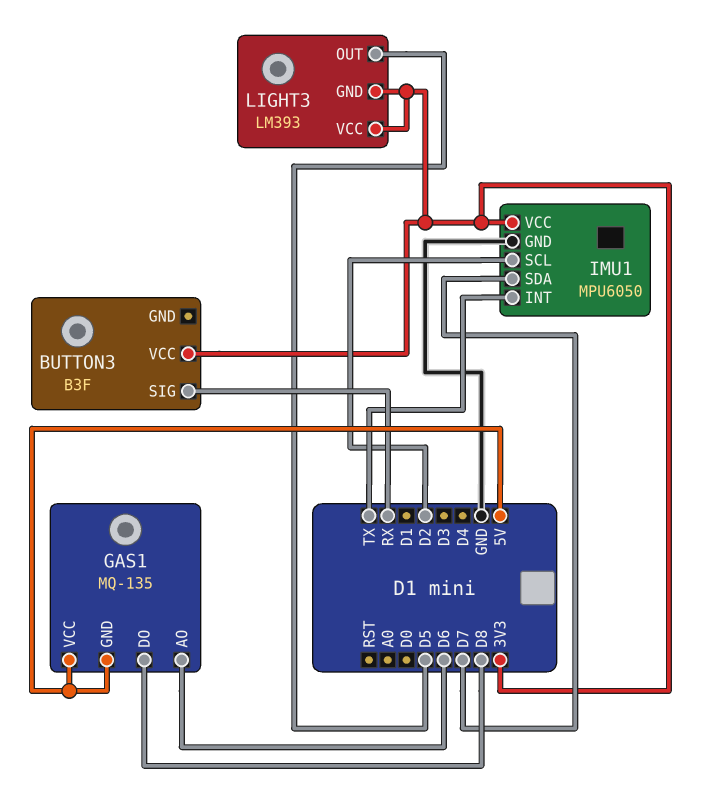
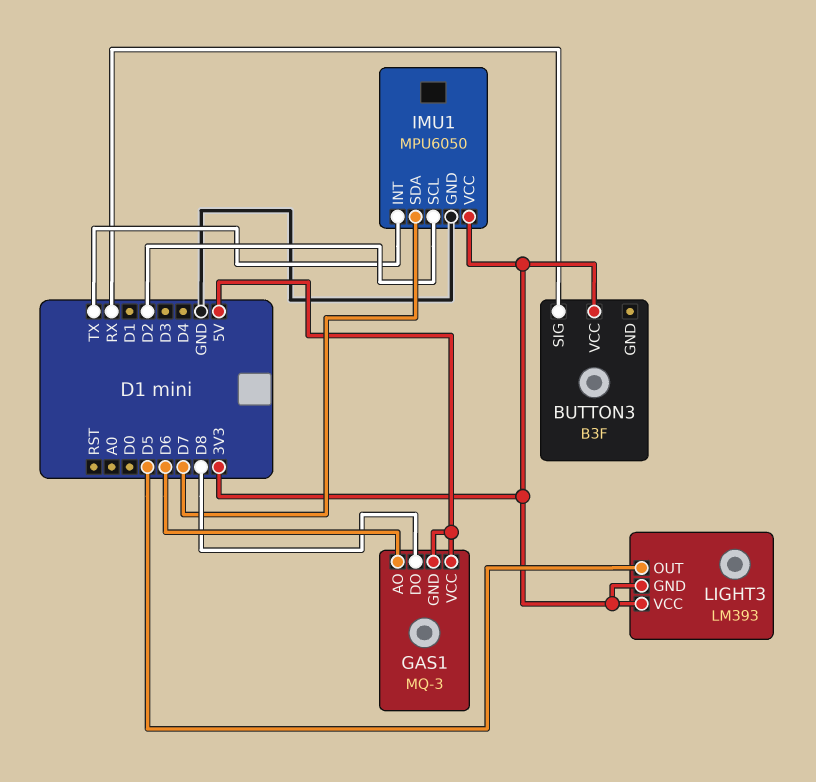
GAS1: MQ-135 -> MQ-3

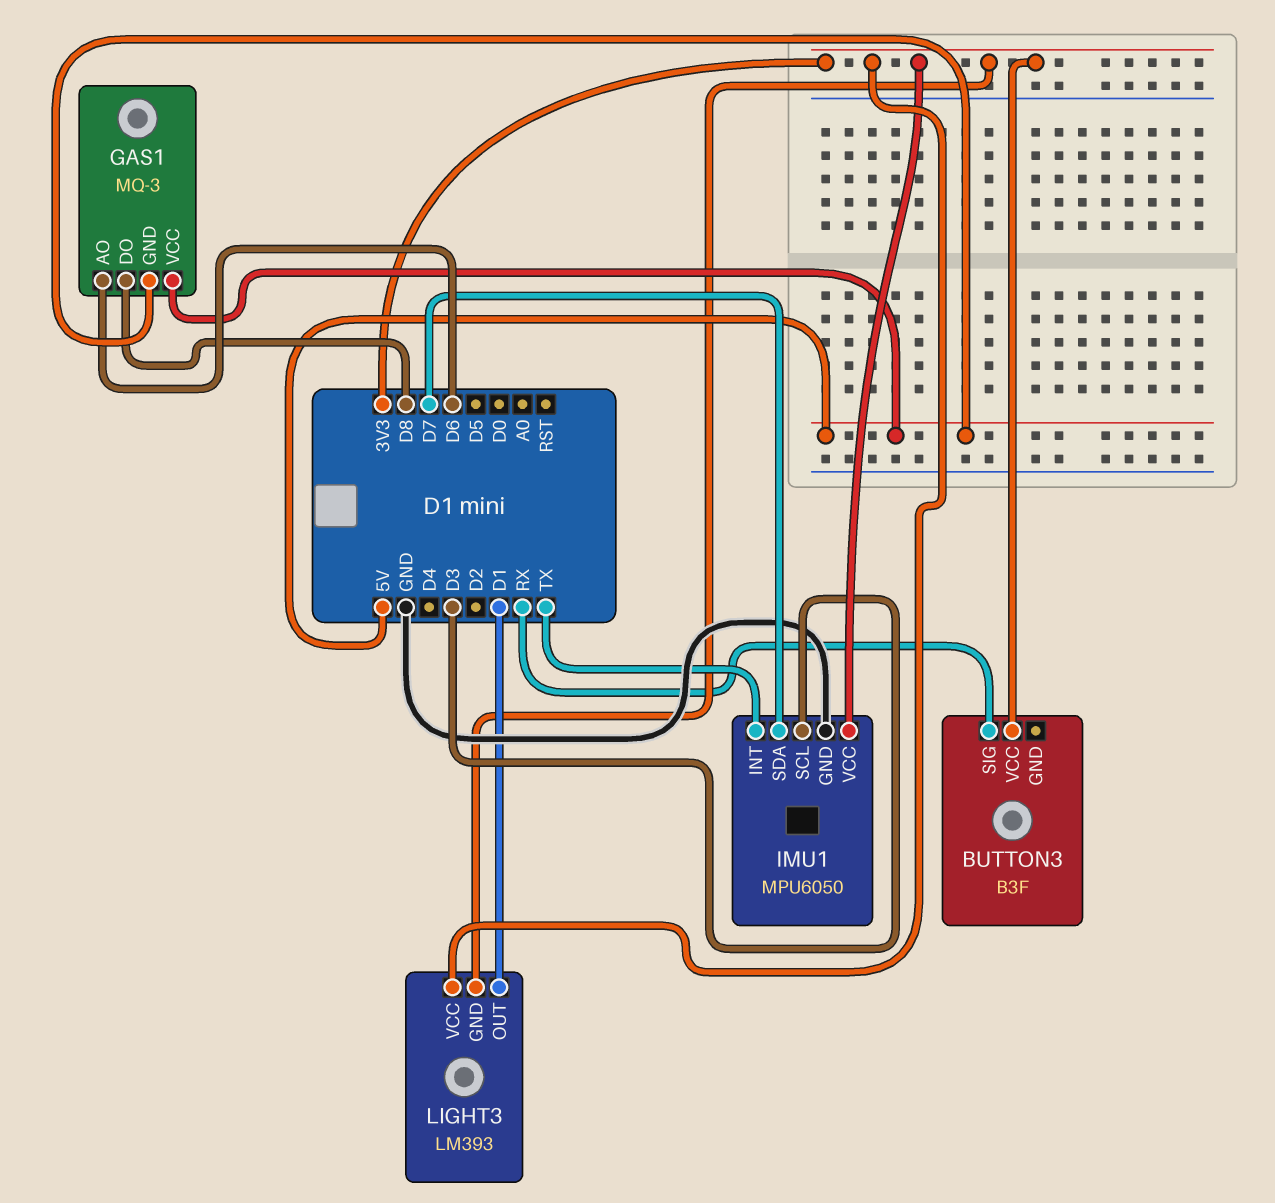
IMU1 pin SCL: D2 -> D3
LIGHT3 pin OUT: D5 -> D1

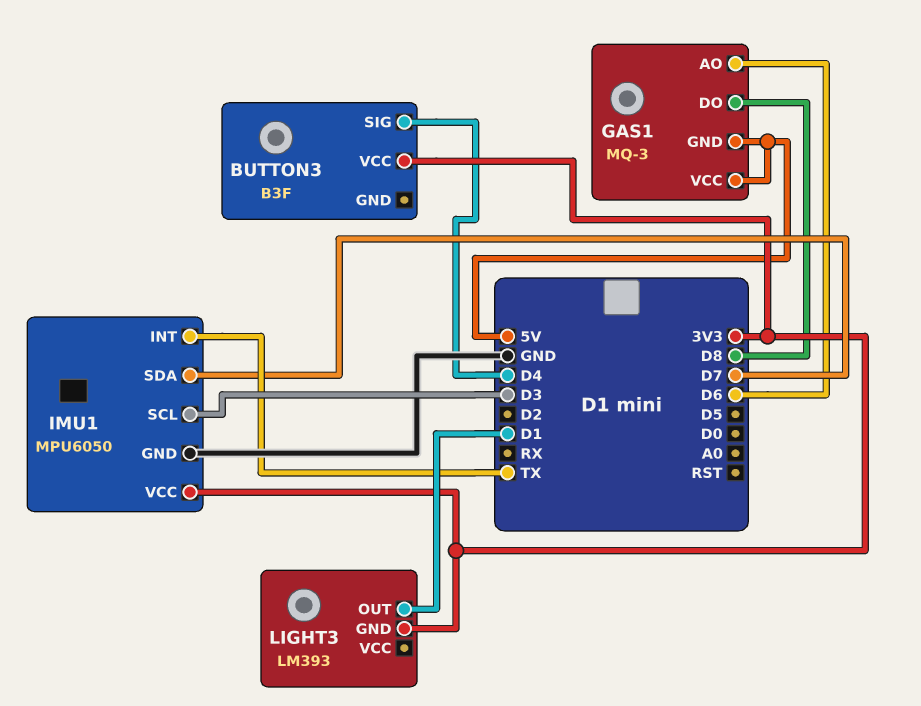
BUTTON3 pin SIG: RX -> D4
LIGHT3 pin VCC: 3V3 -> none

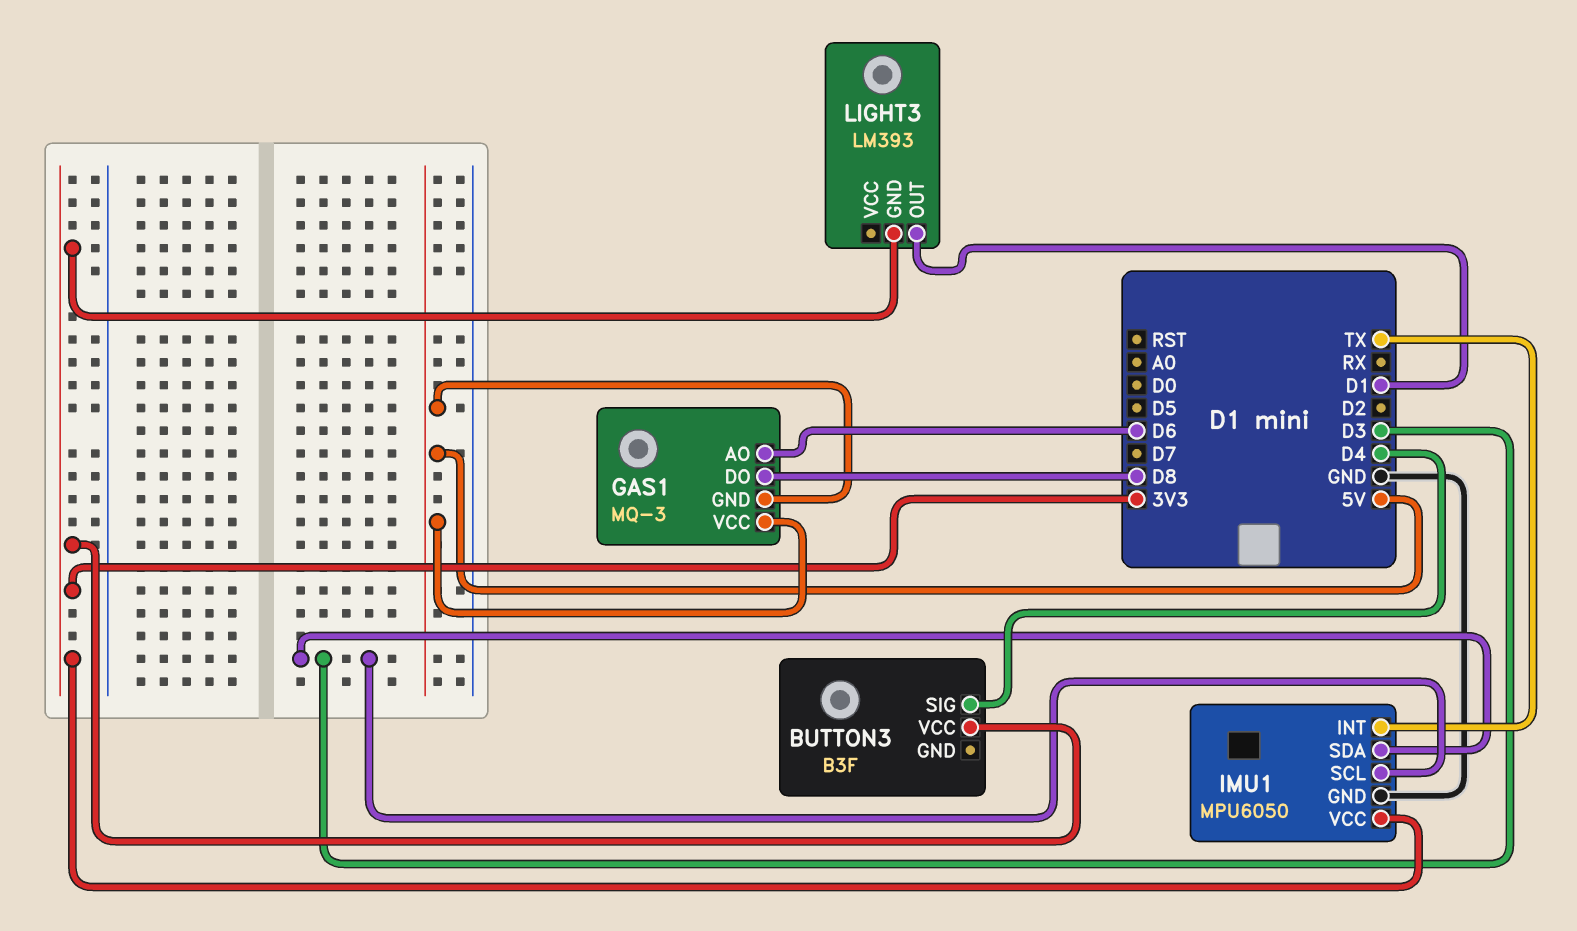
IMU1 pin SDA: D7 -> D3

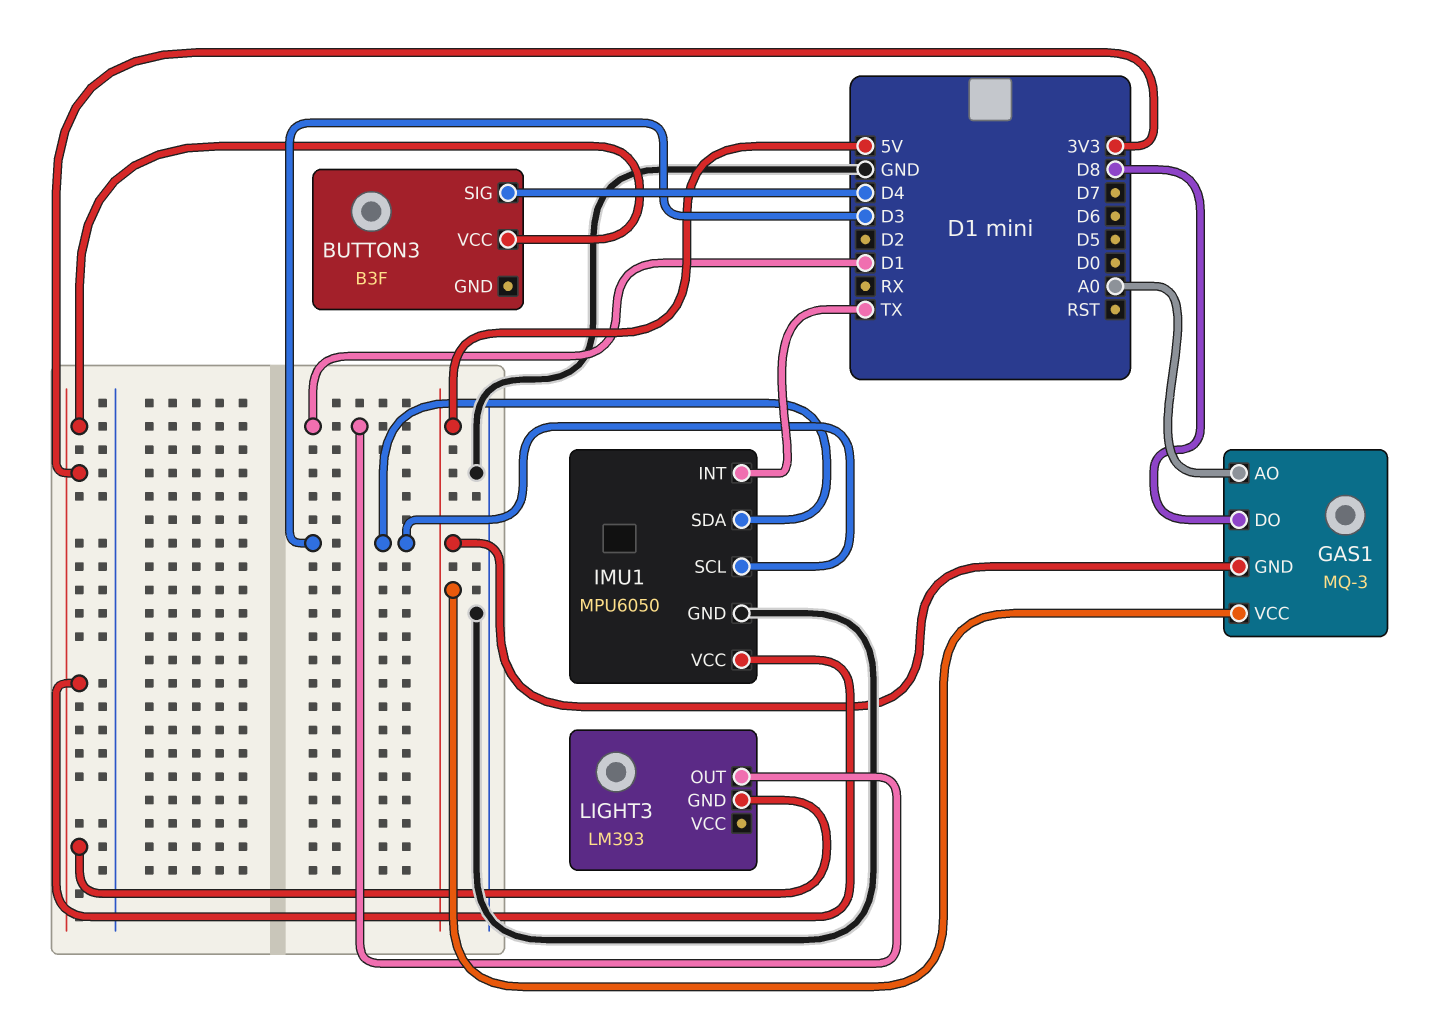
GAS1 pin AO: D6 -> A0

